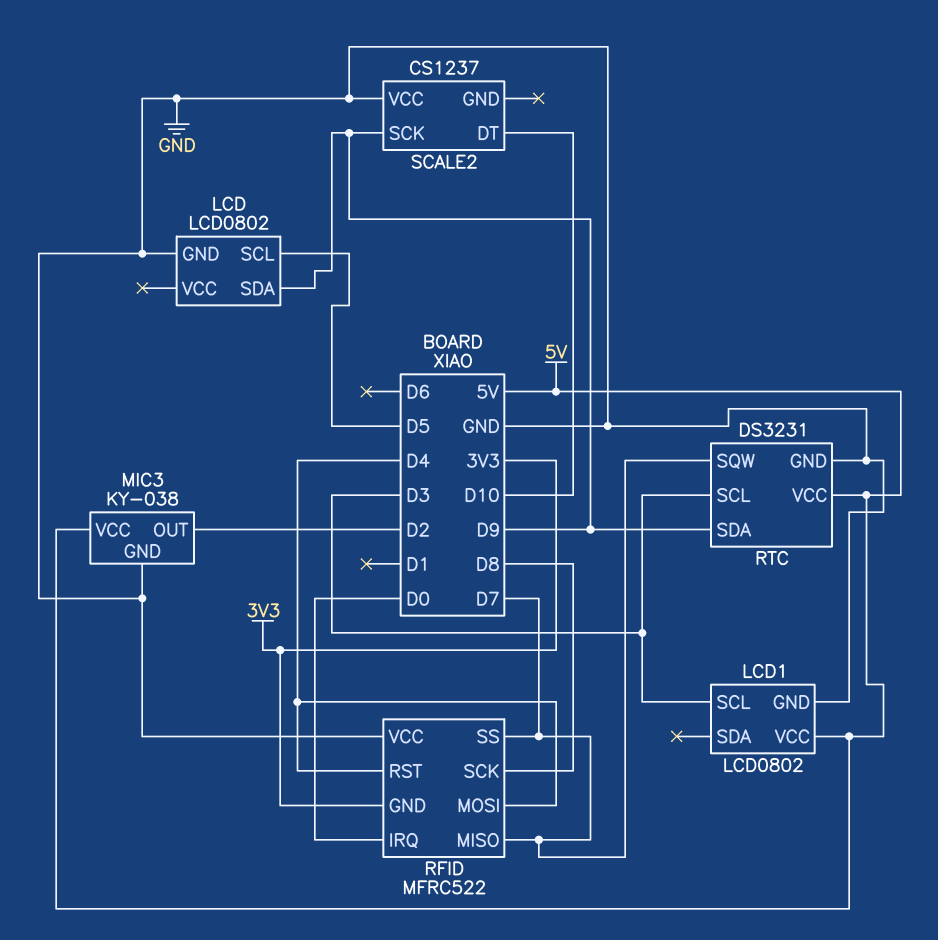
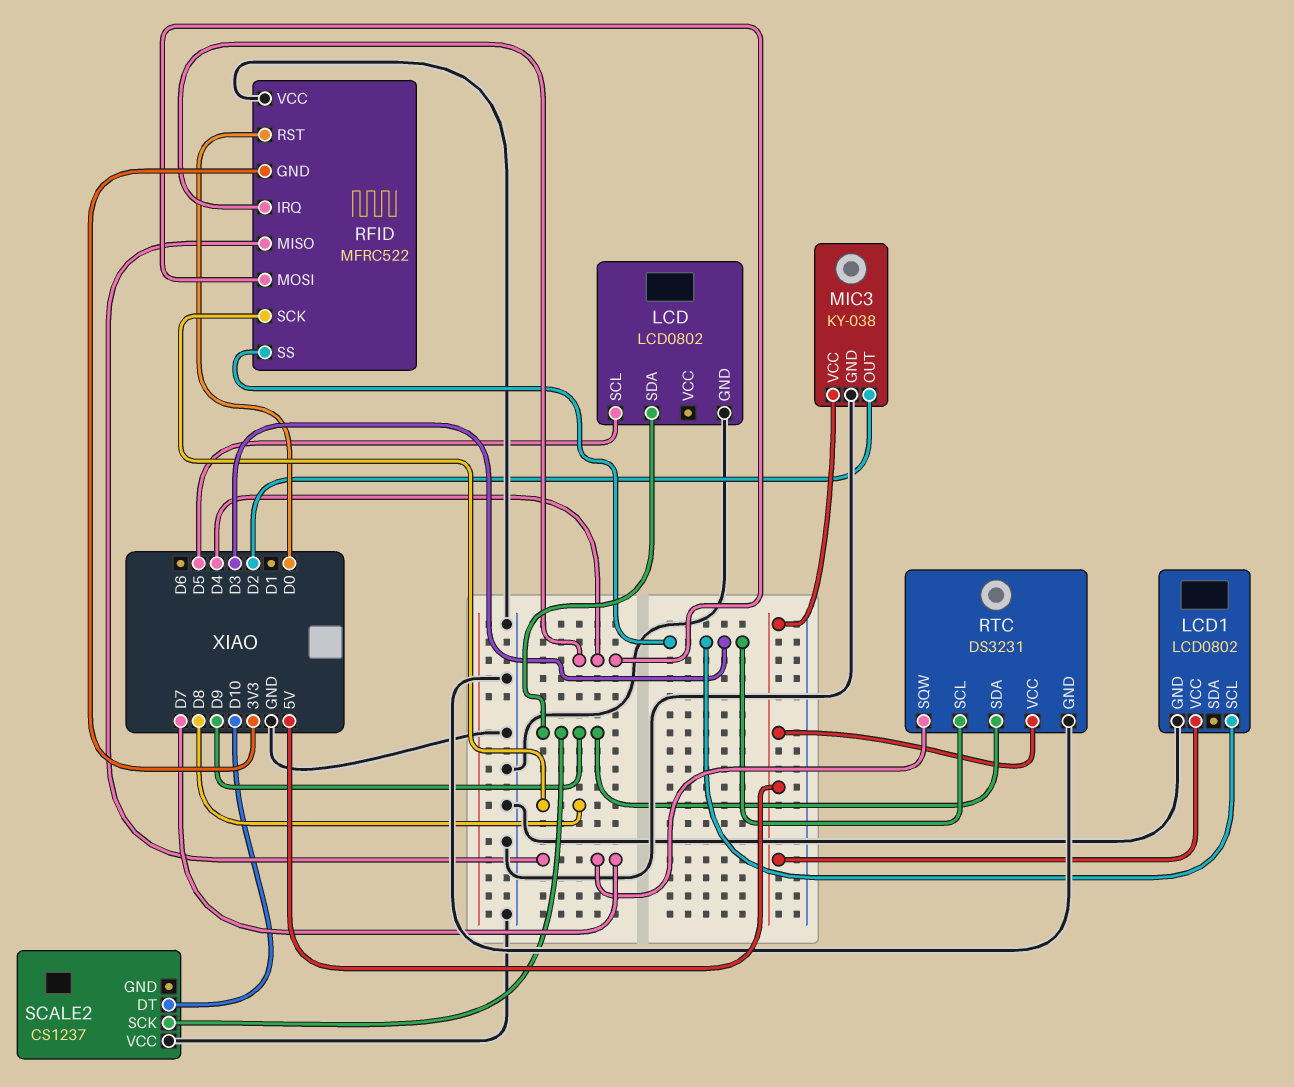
RFID pin IRQ: D0 -> D4
RFID pin RST: D4 -> D0
RFID pin SS: D7 -> D3

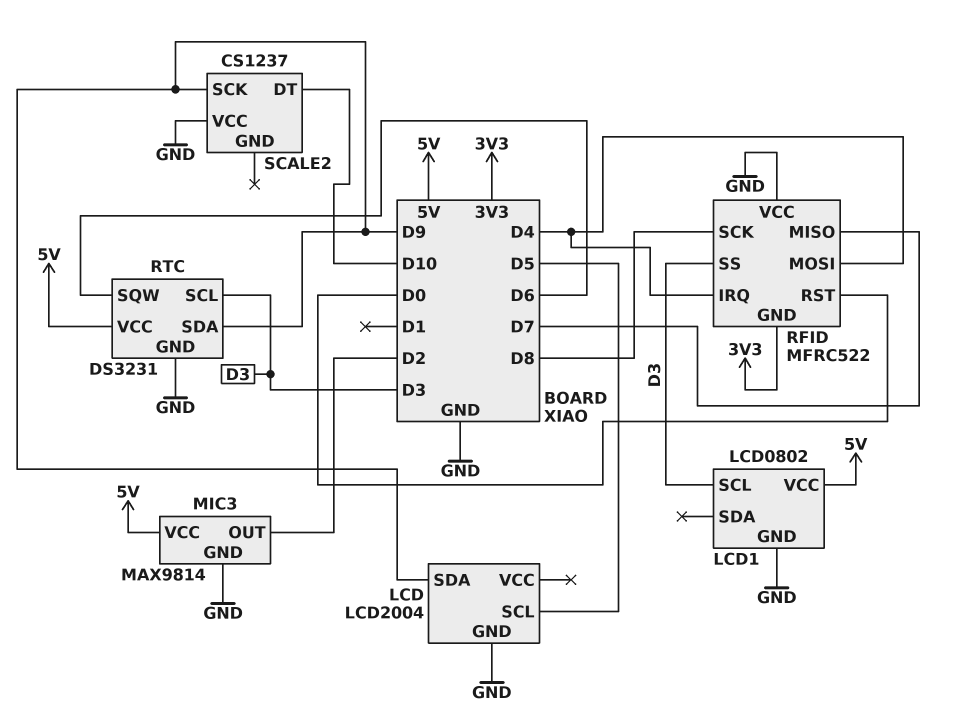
LCD: LCD0802 -> LCD2004
MIC3: KY-038 -> MAX9814
RTC pin SQW: D7 -> D6

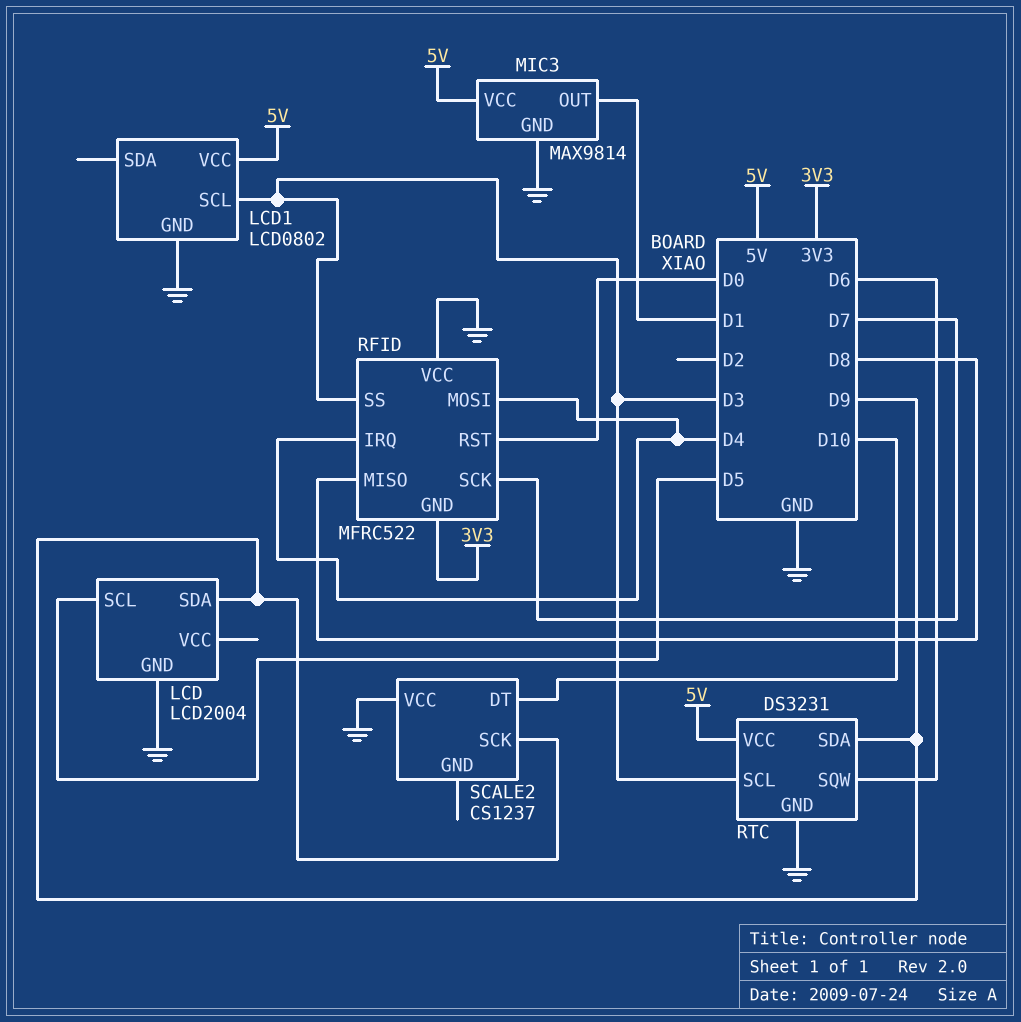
MIC3 pin OUT: D2 -> D1
RFID pin MISO: D7 -> D8
RFID pin SCK: D8 -> D7

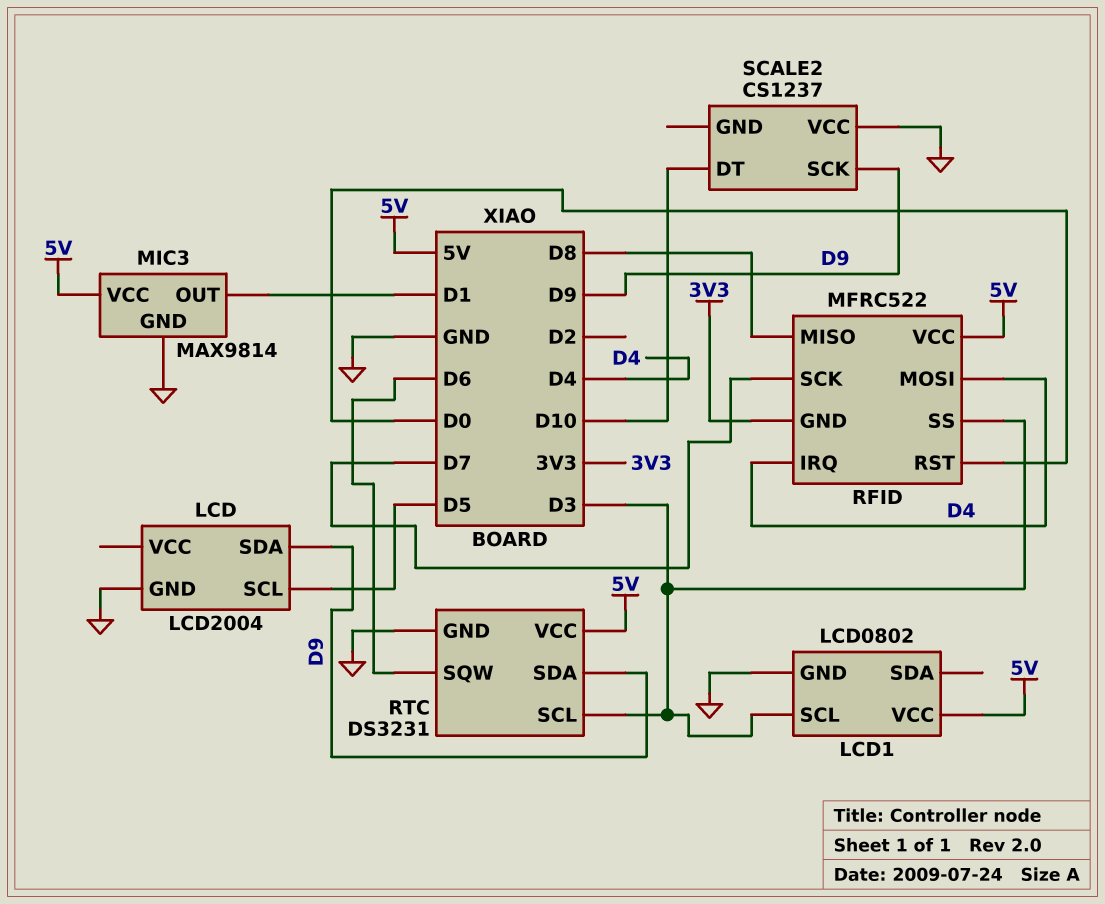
RFID pin VCC: GND -> 5V

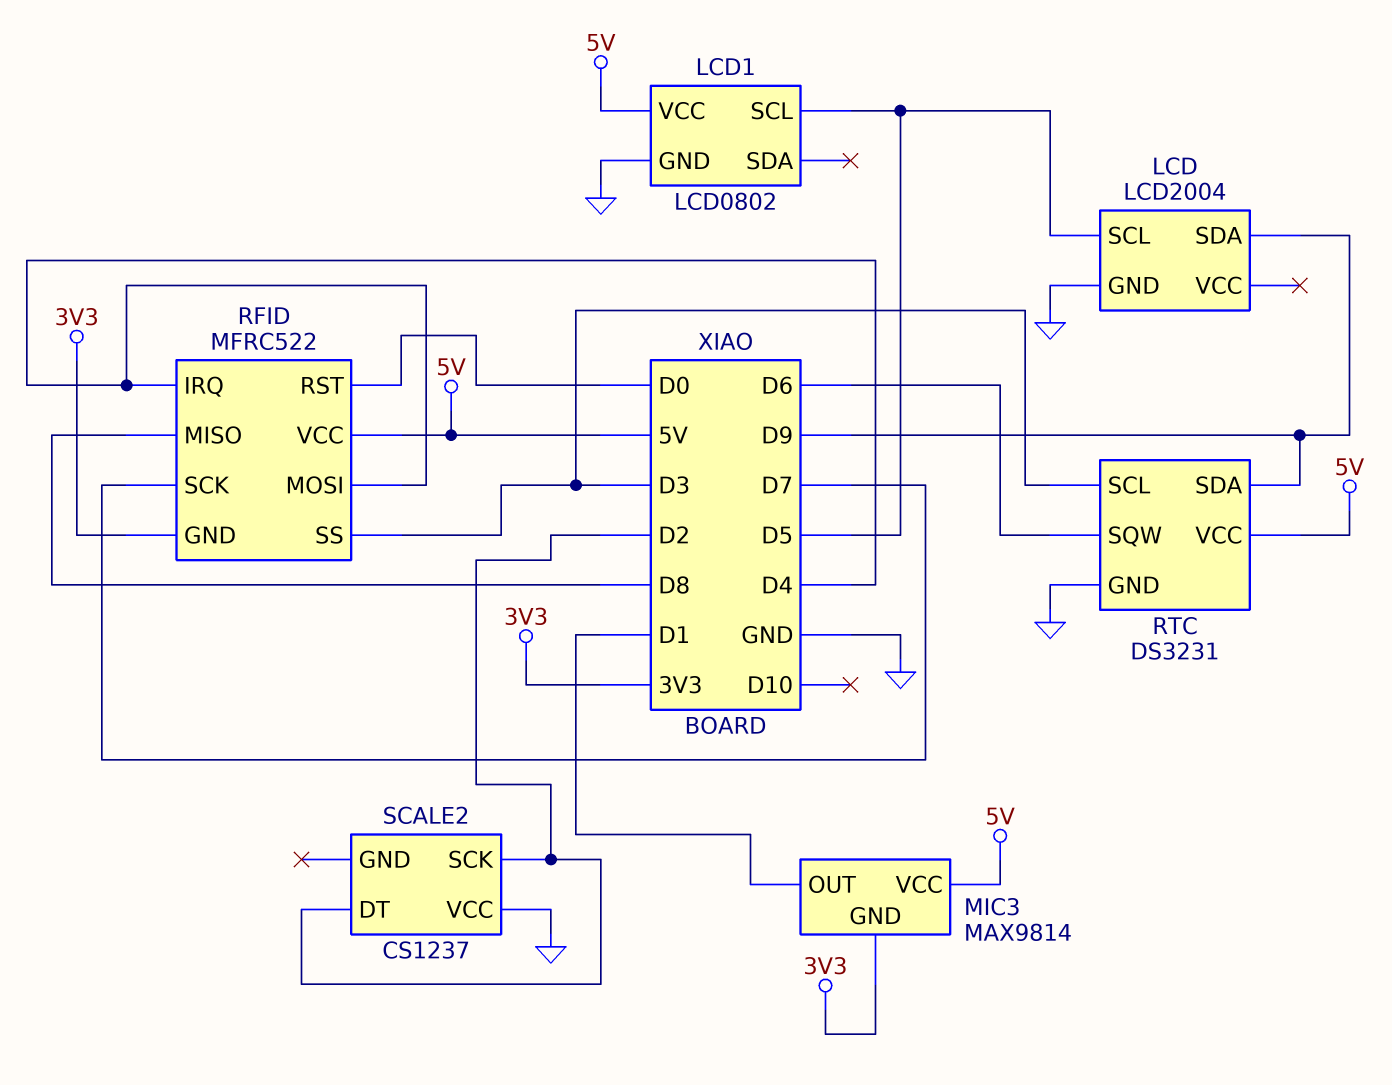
LCD1 pin SCL: D3 -> D5
MIC3 pin GND: GND -> 3V3
SCALE2 pin DT: D10 -> D2
SCALE2 pin SCK: D9 -> D2

